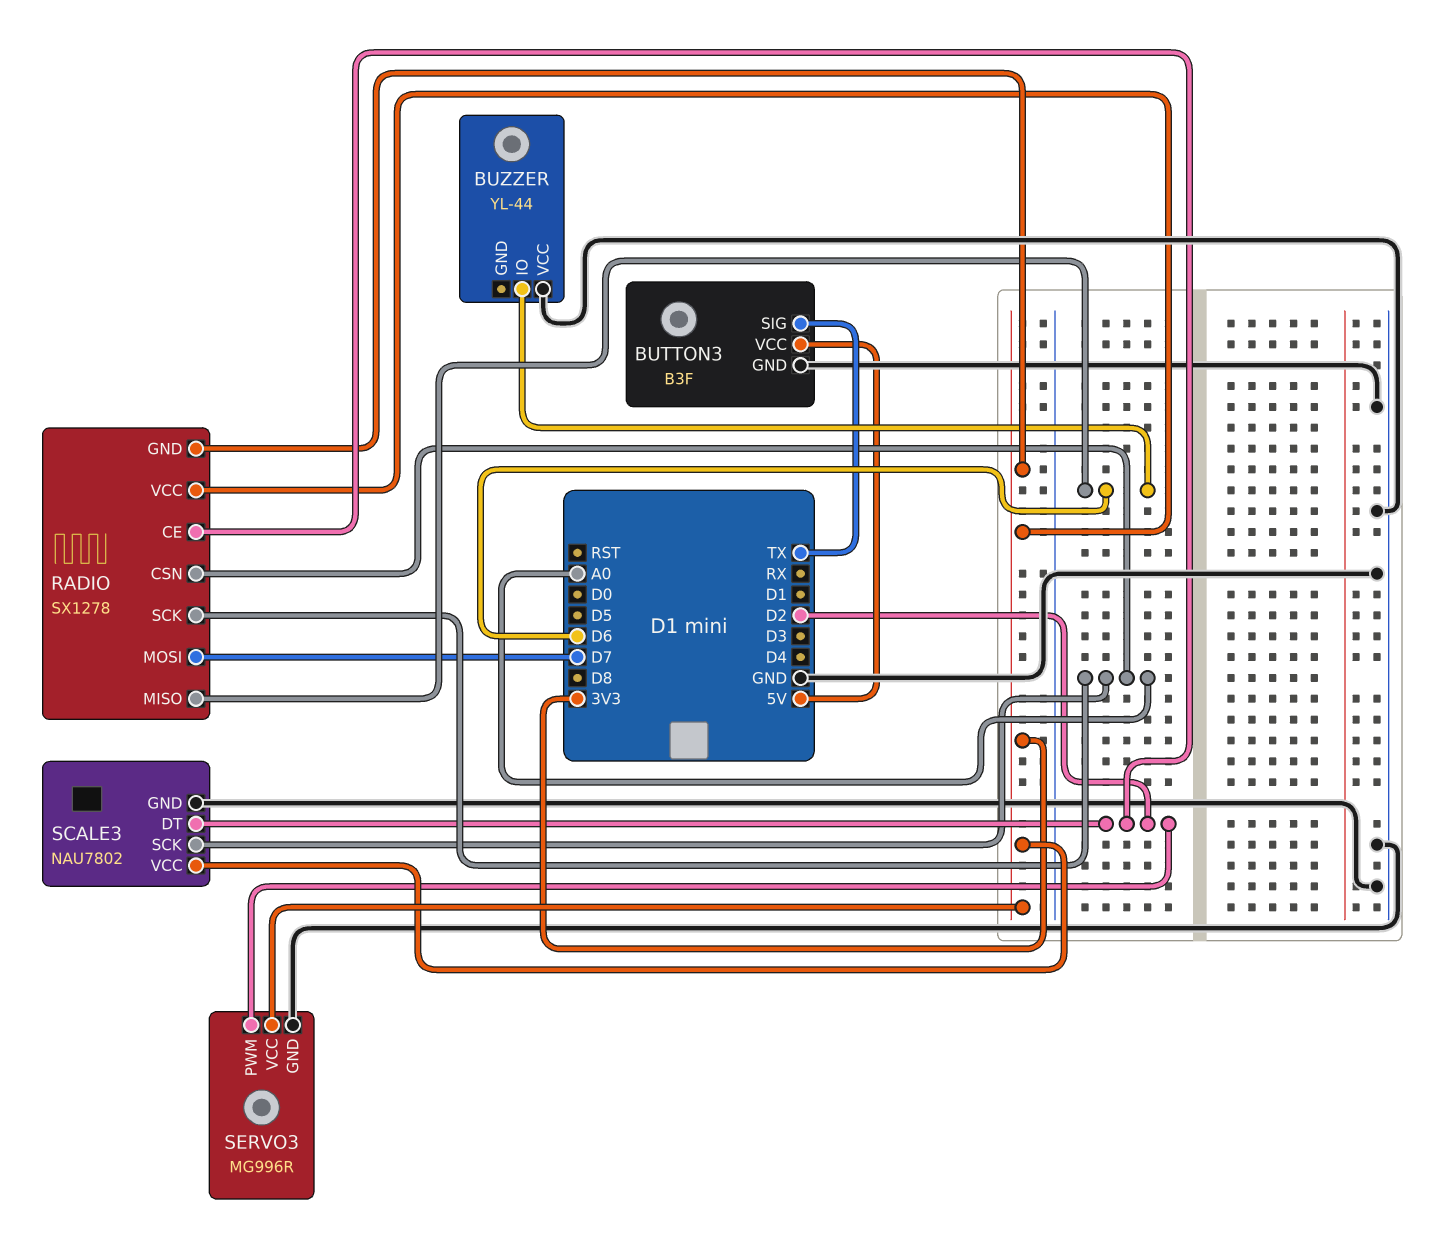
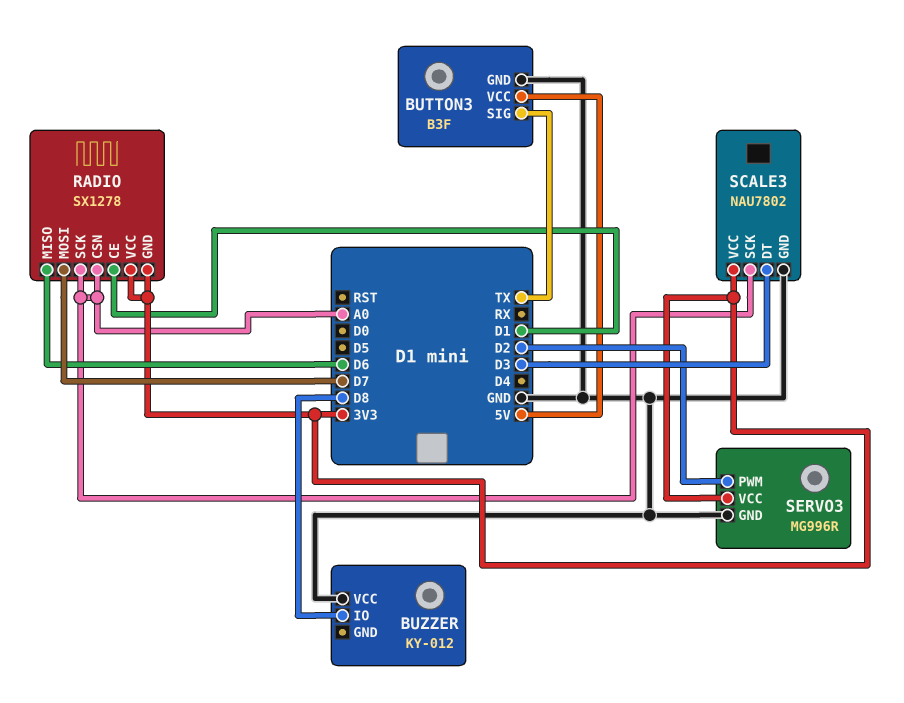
BUZZER: YL-44 -> KY-012
BUZZER pin IO: D6 -> D8
RADIO pin CE: D2 -> D1
SCALE3 pin DT: D2 -> D3

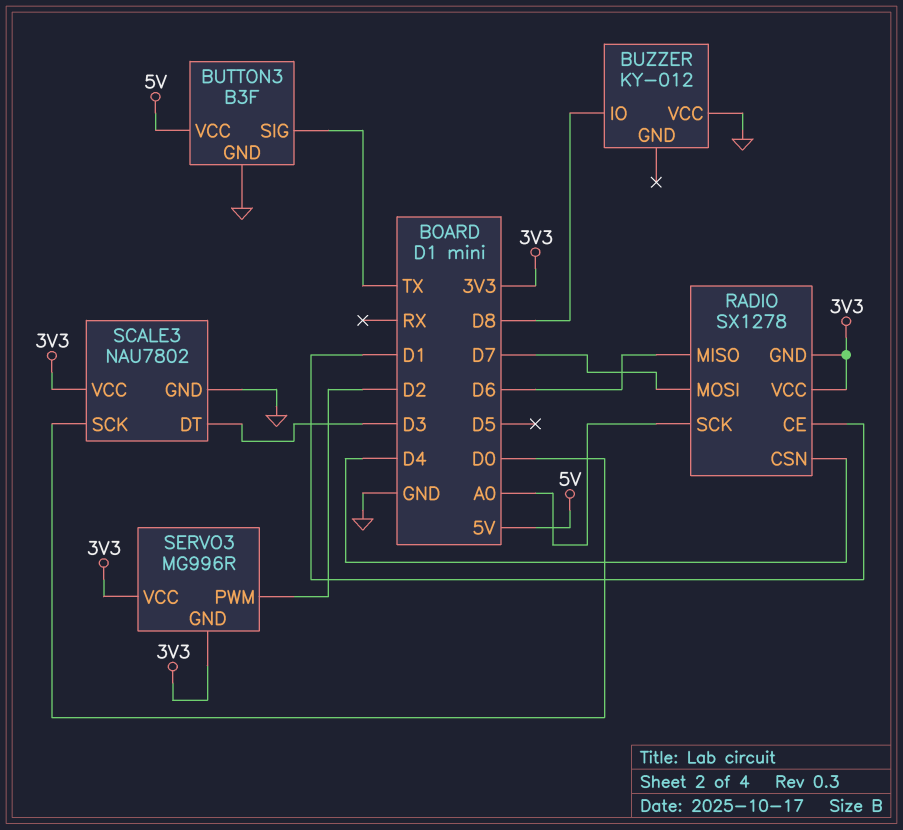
RADIO pin CSN: A0 -> D4
SCALE3 pin SCK: A0 -> D0
SERVO3 pin GND: GND -> 3V3

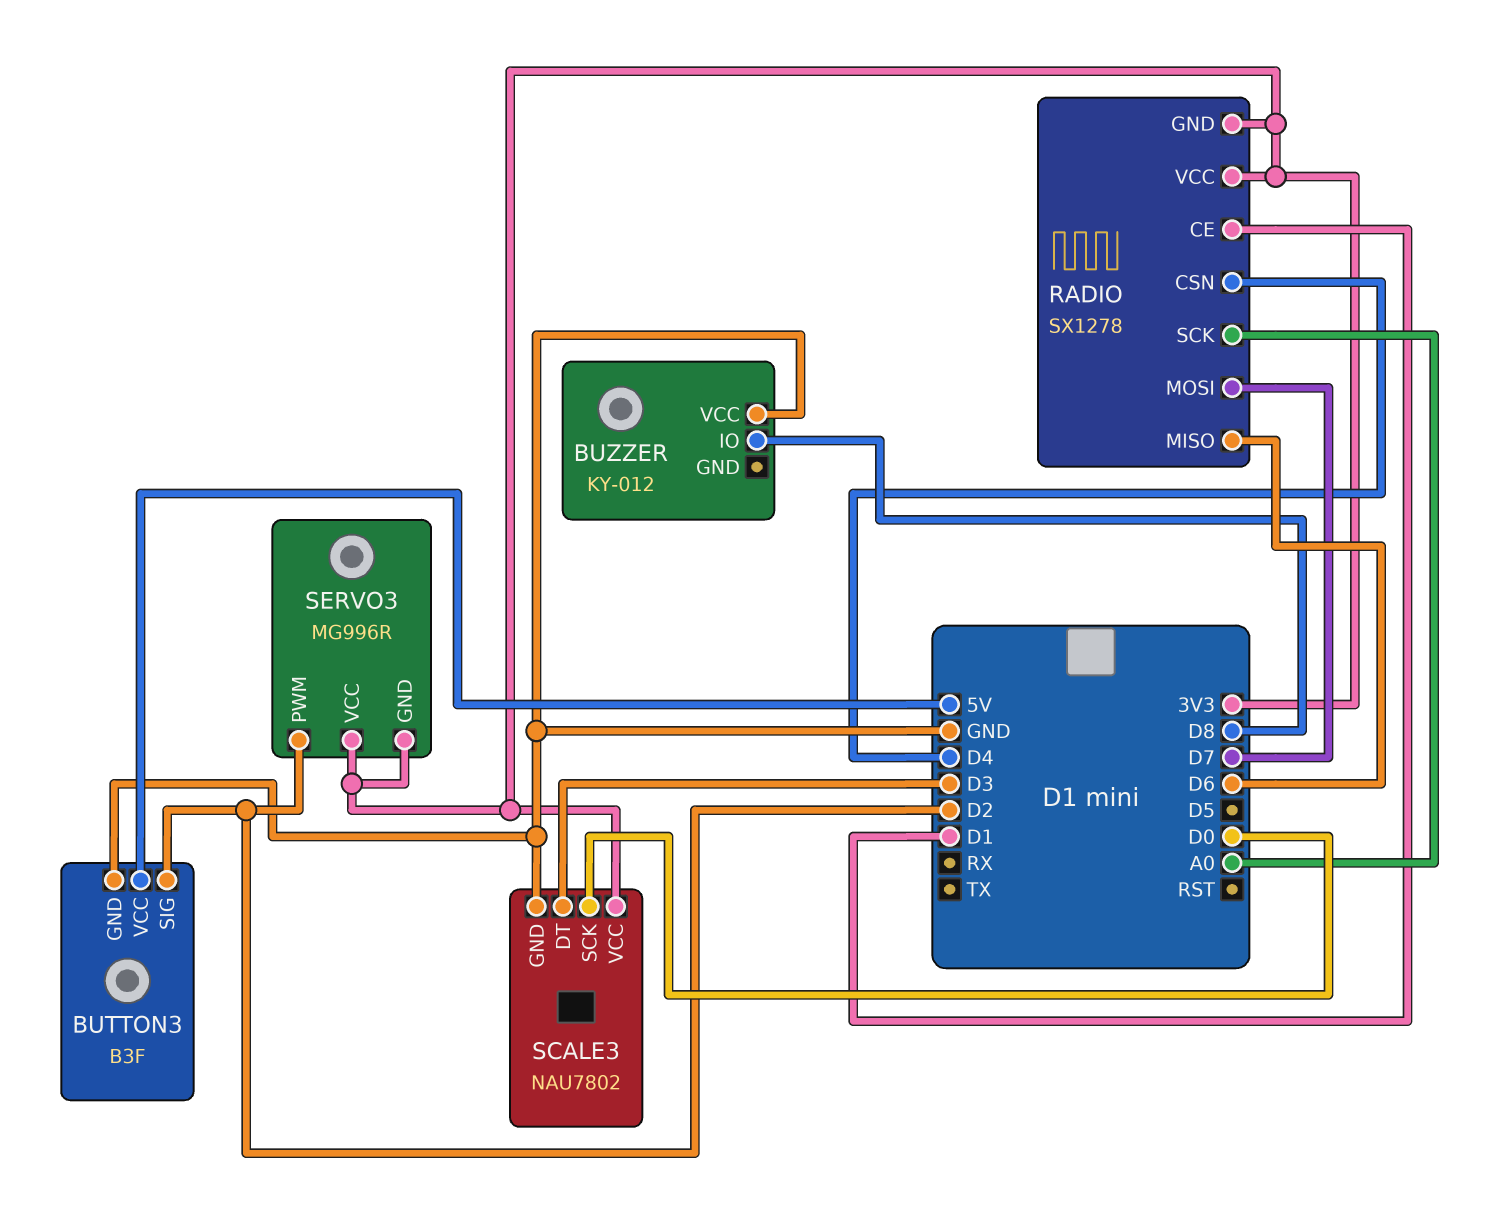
BUTTON3 pin SIG: TX -> D2

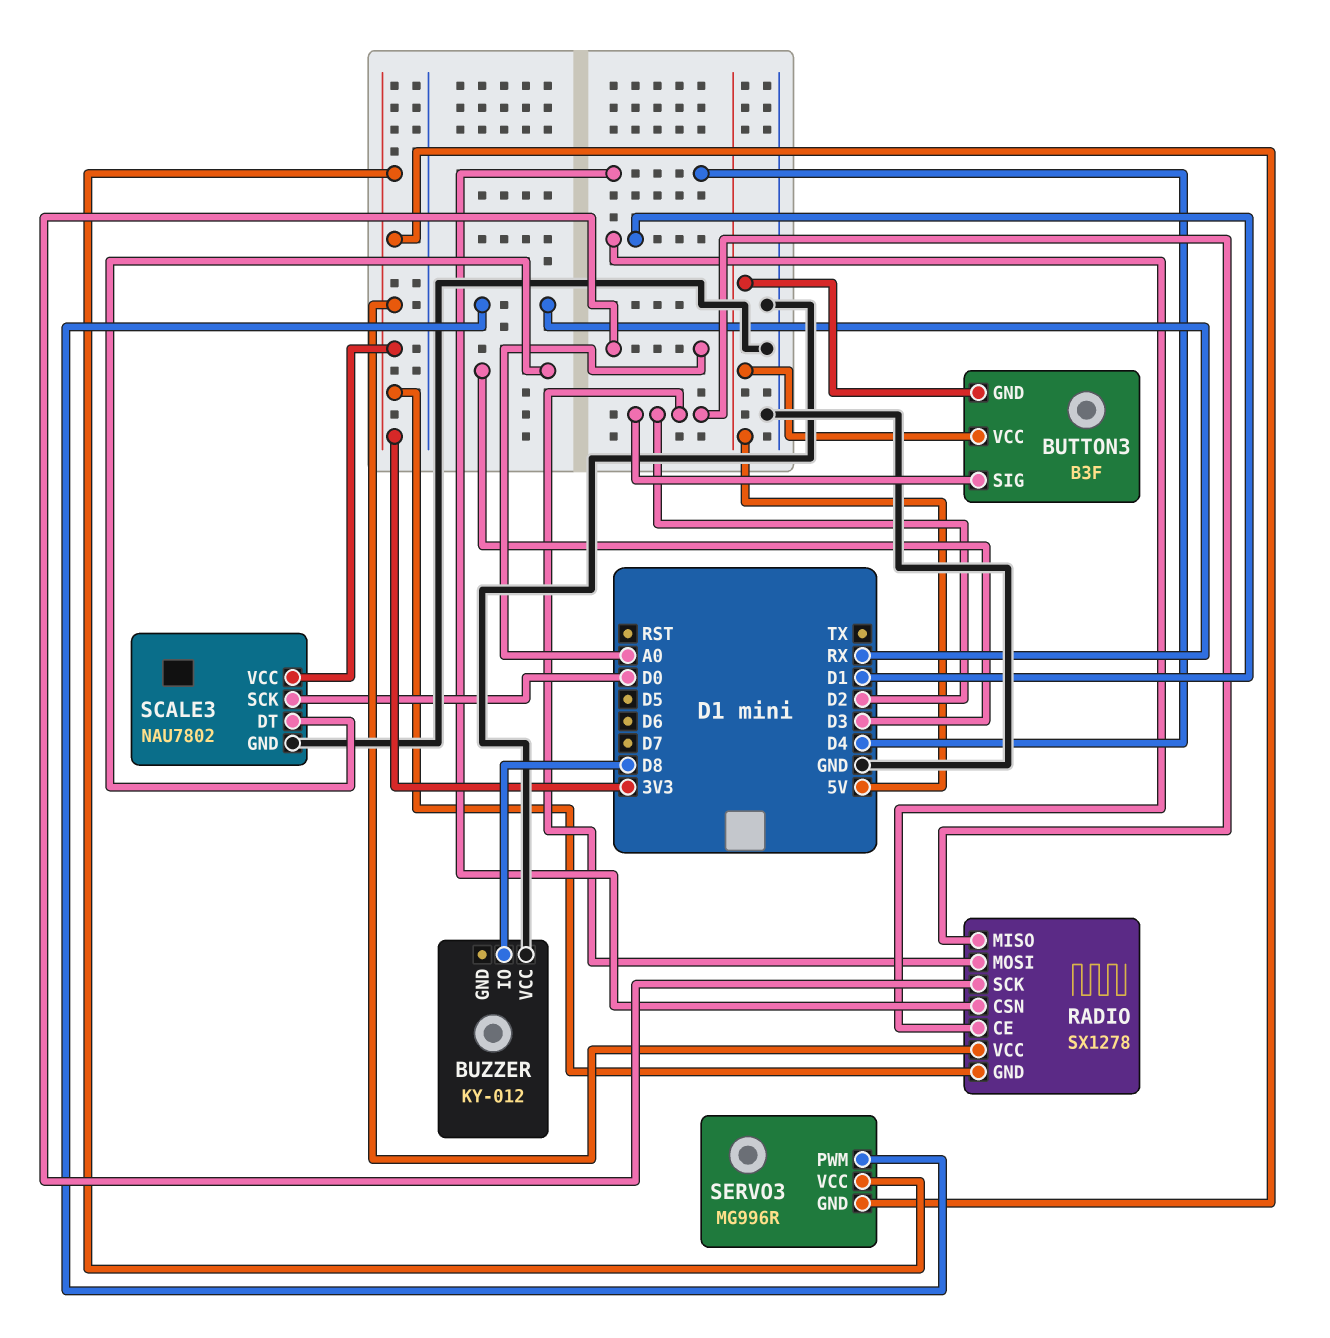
BUTTON3 pin GND: GND -> 5V
RADIO pin MISO: D6 -> D2
RADIO pin MOSI: D7 -> D2
SERVO3 pin PWM: D2 -> RX

